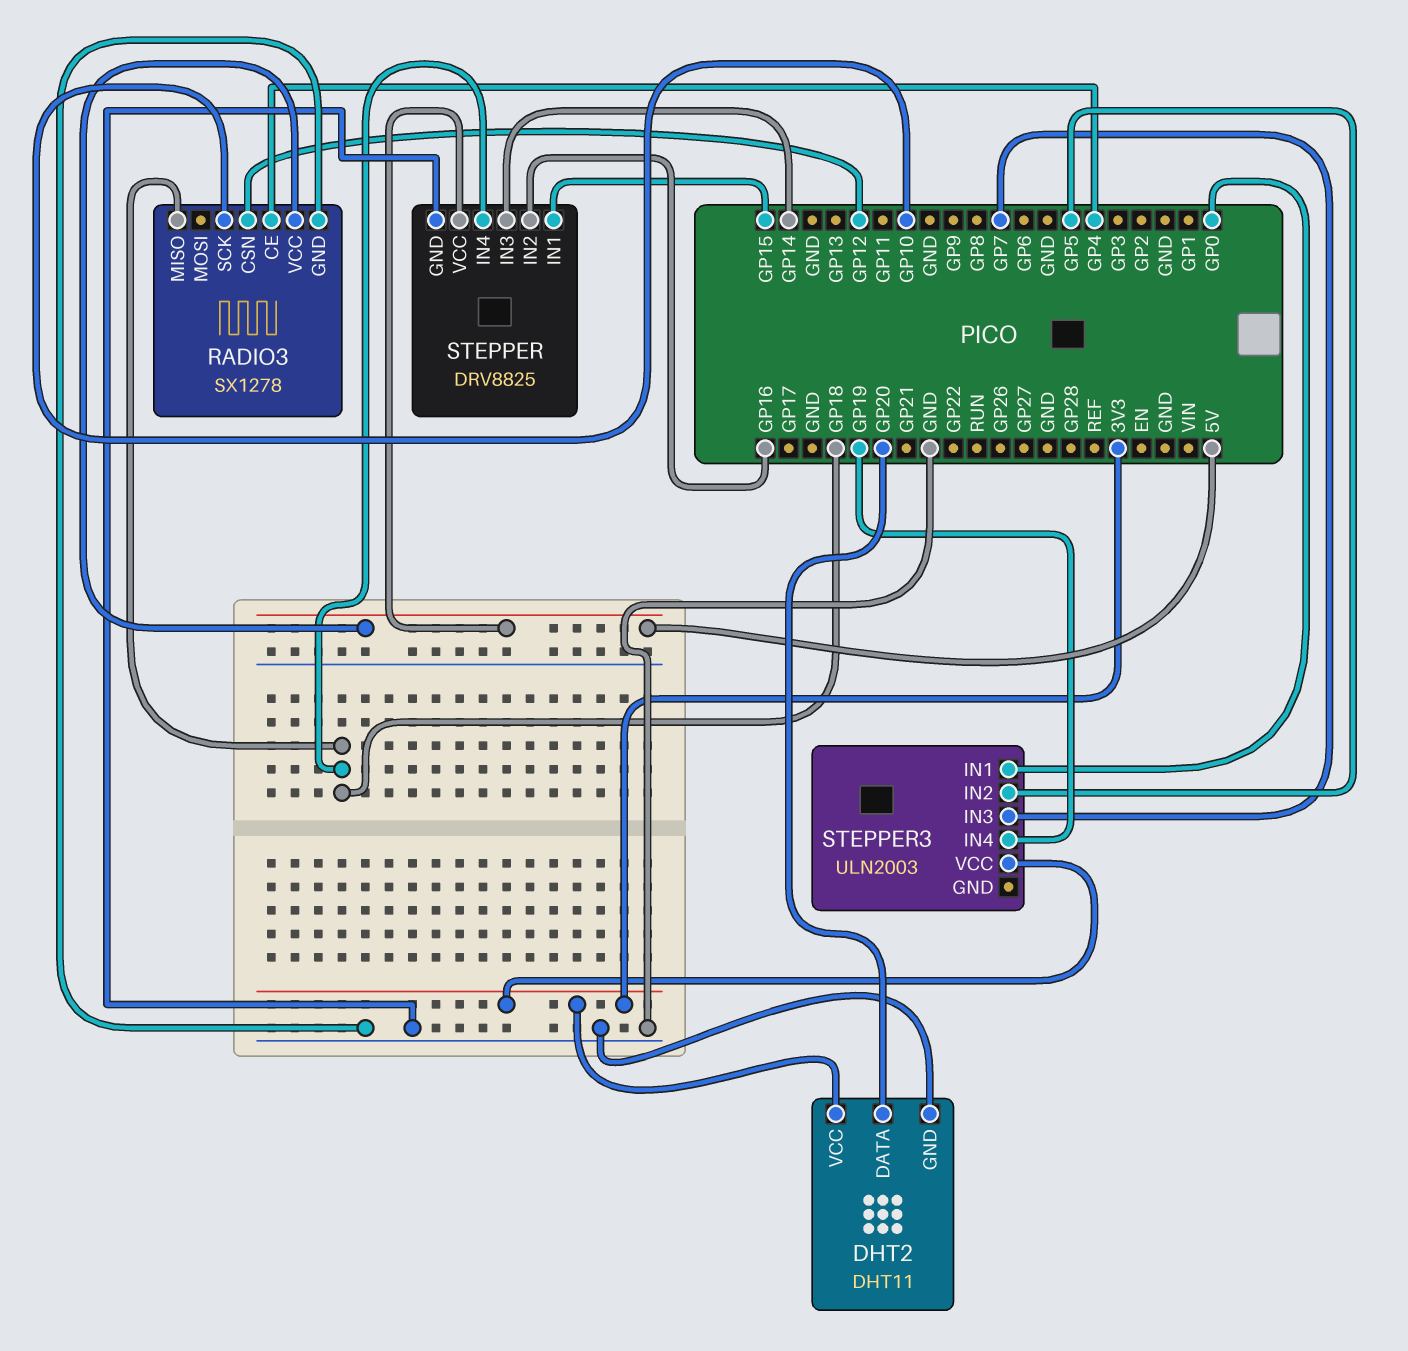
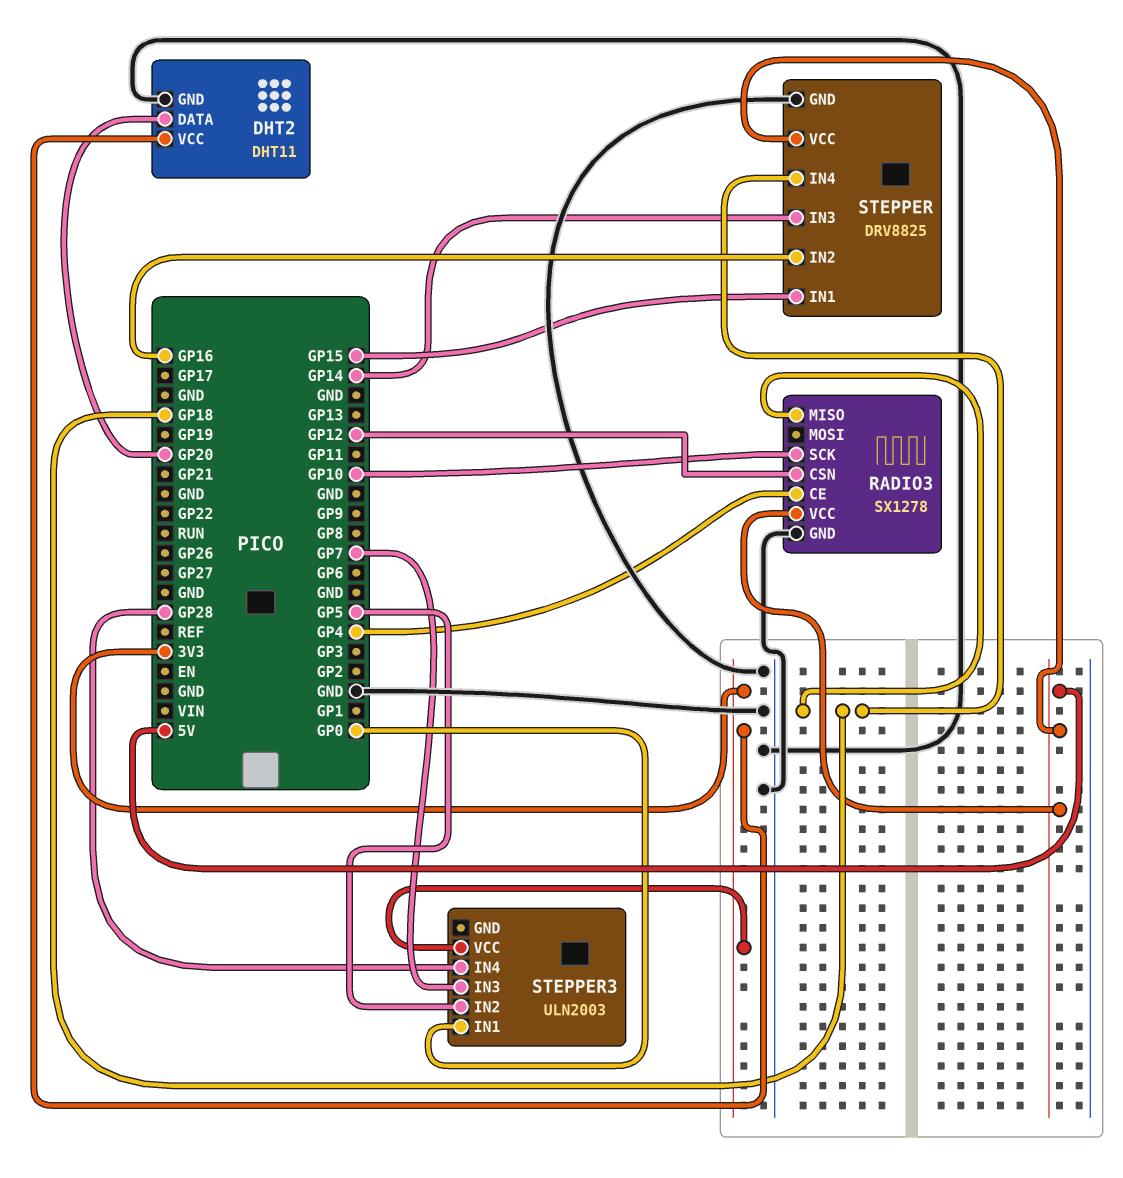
STEPPER3 pin IN4: GP19 -> GP28

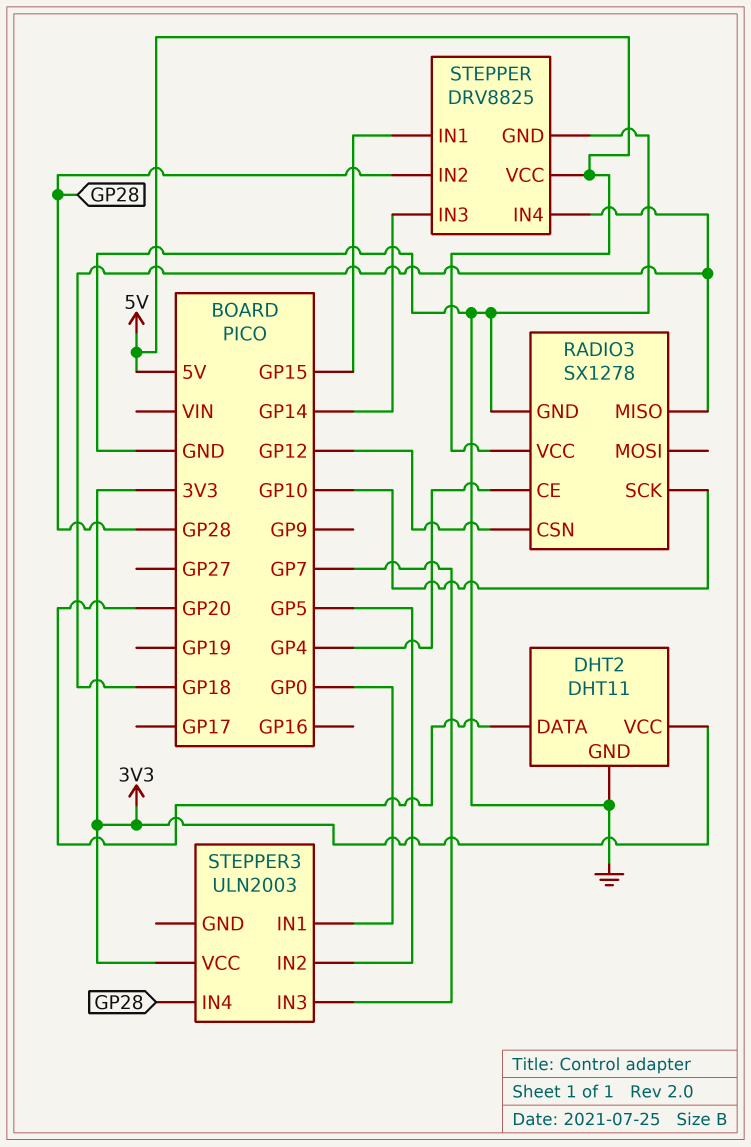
STEPPER pin IN2: GP16 -> GP28

